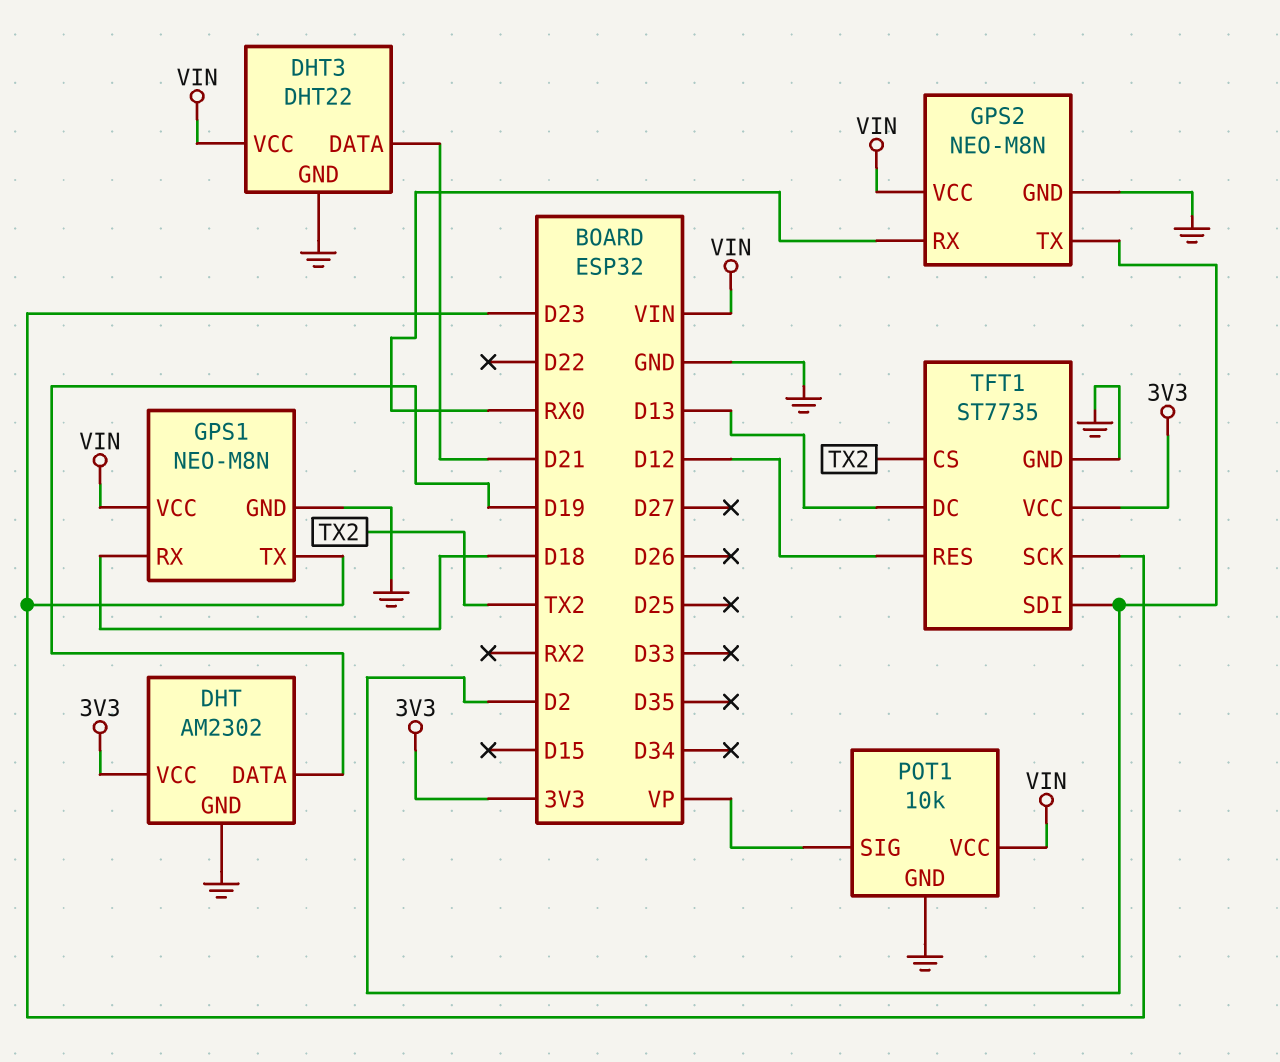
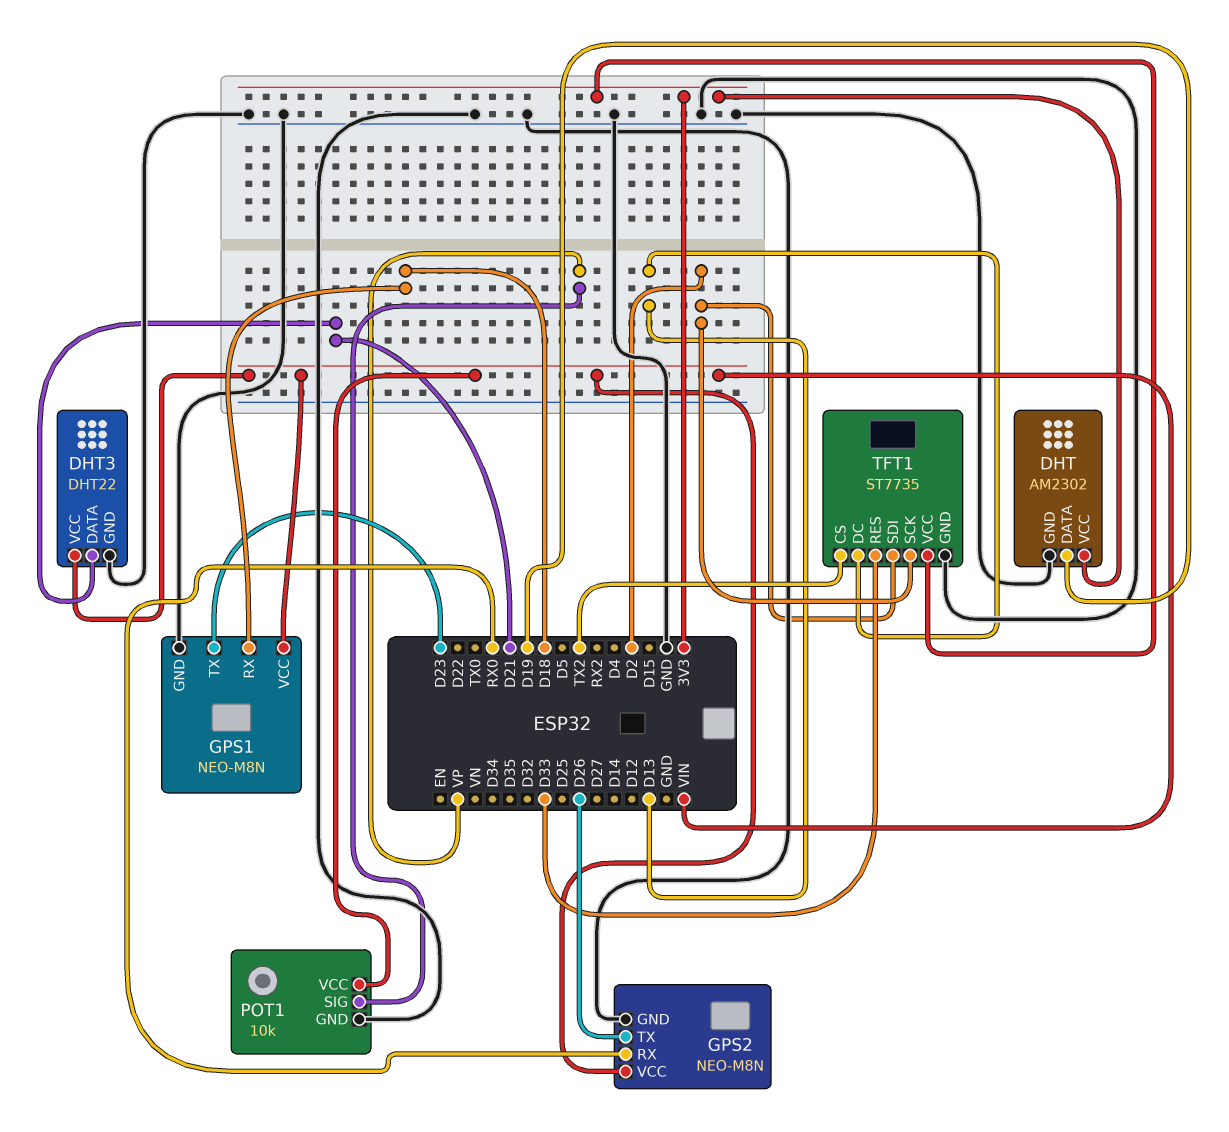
GPS2 pin TX: D2 -> D26
TFT1 pin RES: D12 -> D33
TFT1 pin SCK: D23 -> D2

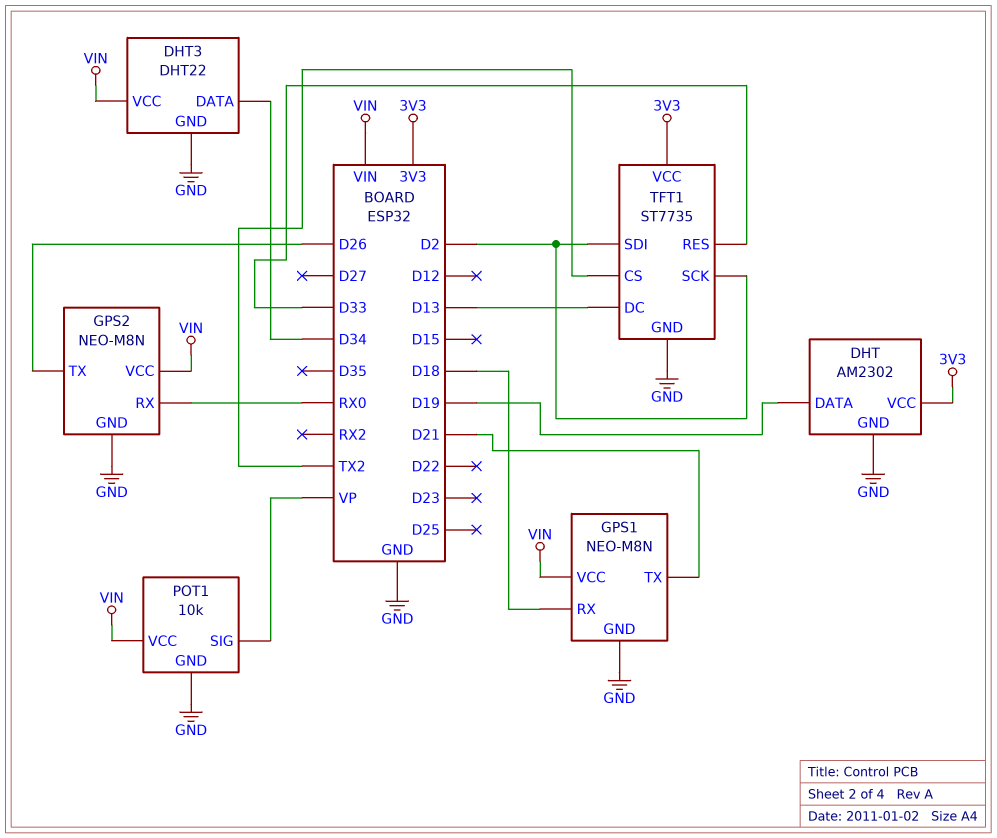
DHT3 pin DATA: D21 -> D34
GPS1 pin TX: D23 -> D21

